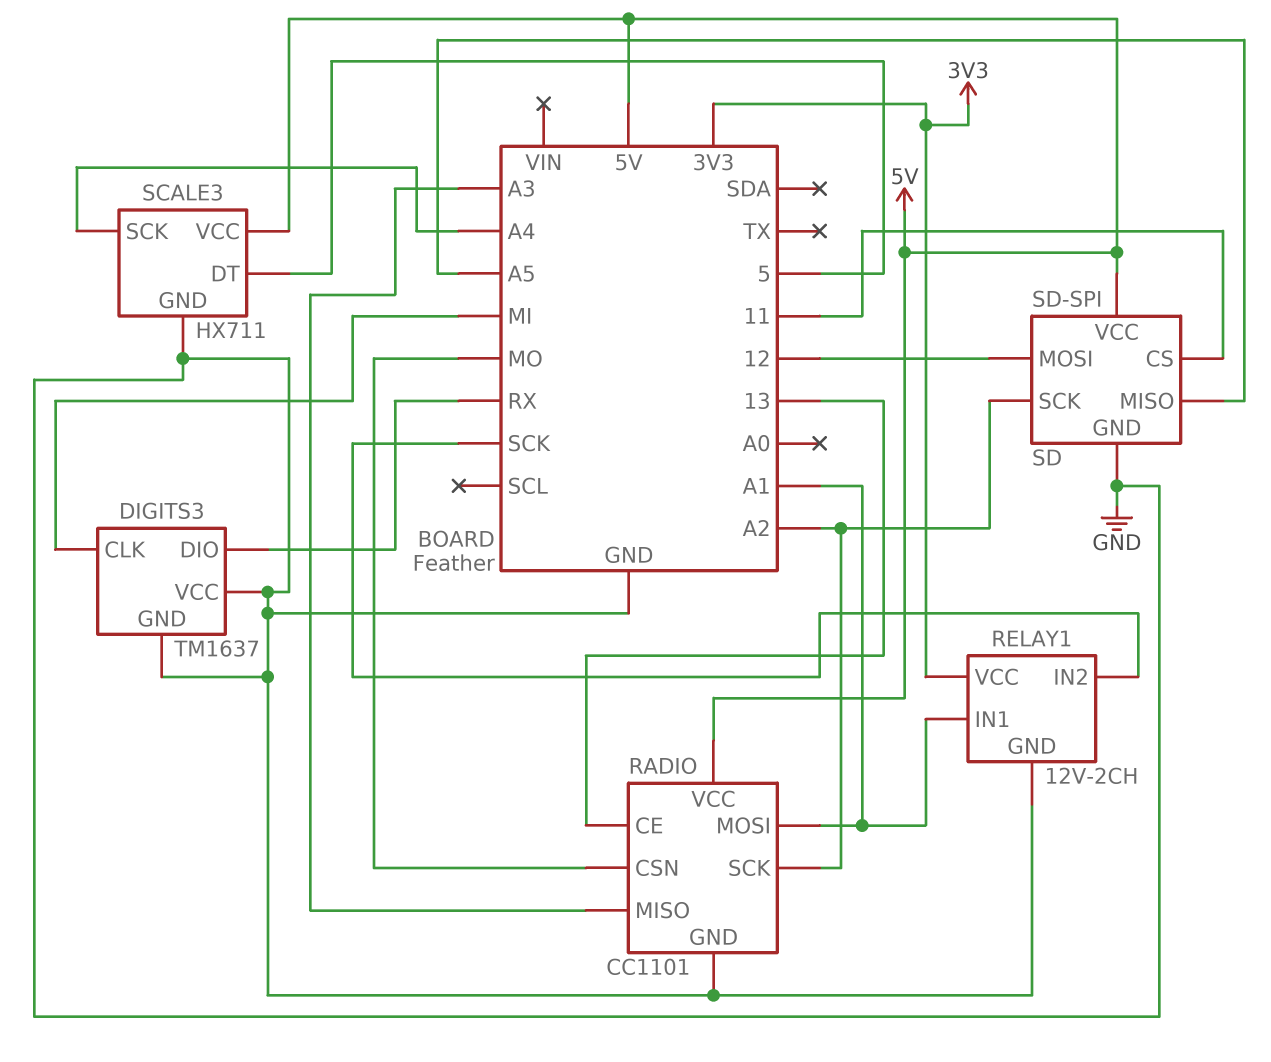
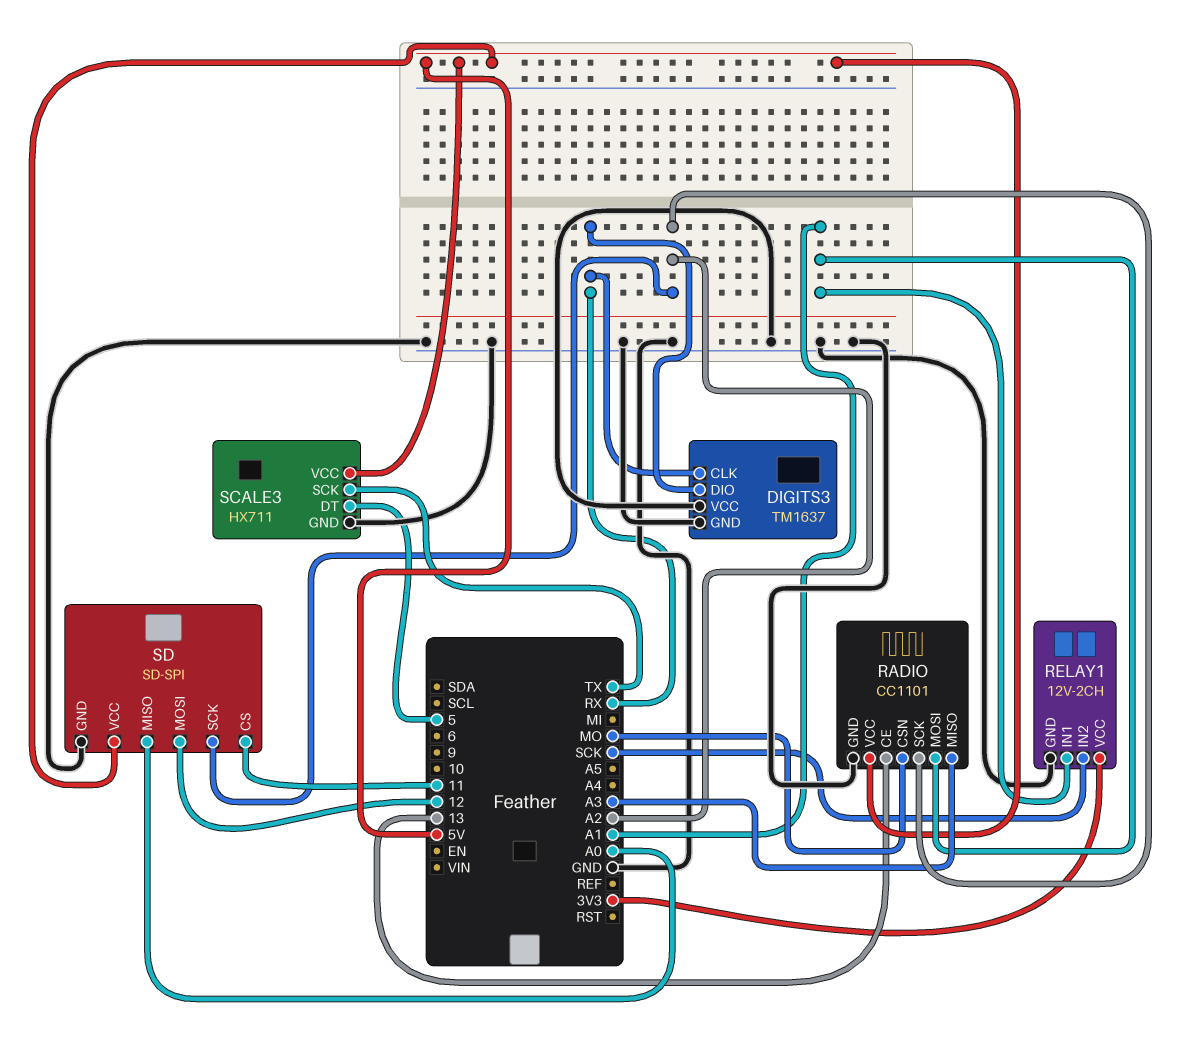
DIGITS3 pin CLK: MI -> RX
SCALE3 pin SCK: A4 -> TX
SD pin MISO: A5 -> A0

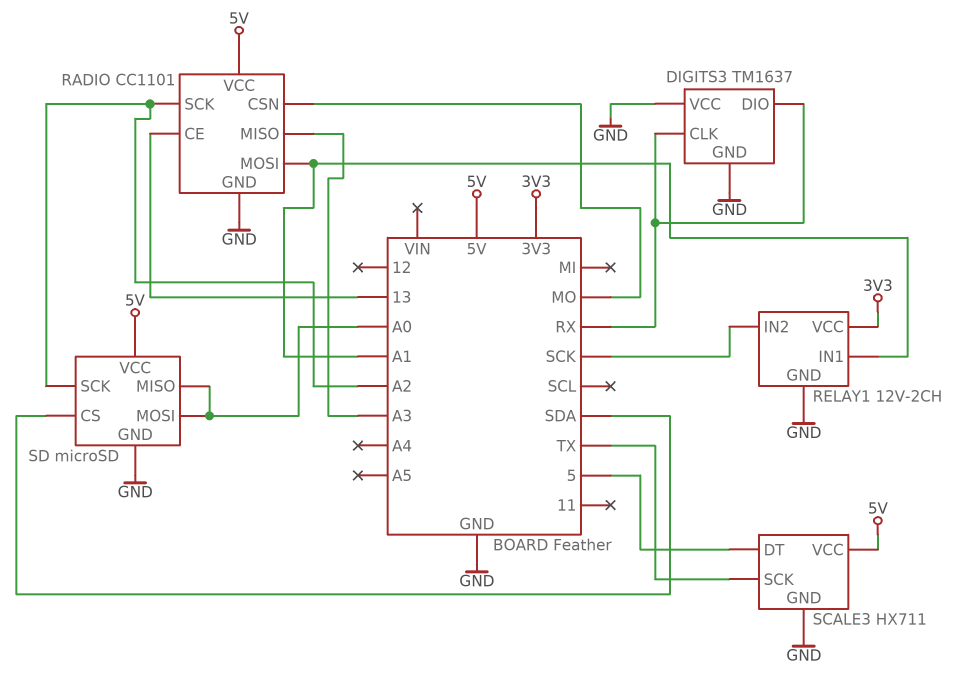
SD: SD-SPI -> microSD
SD pin CS: 11 -> SDA
SD pin MOSI: 12 -> A0

